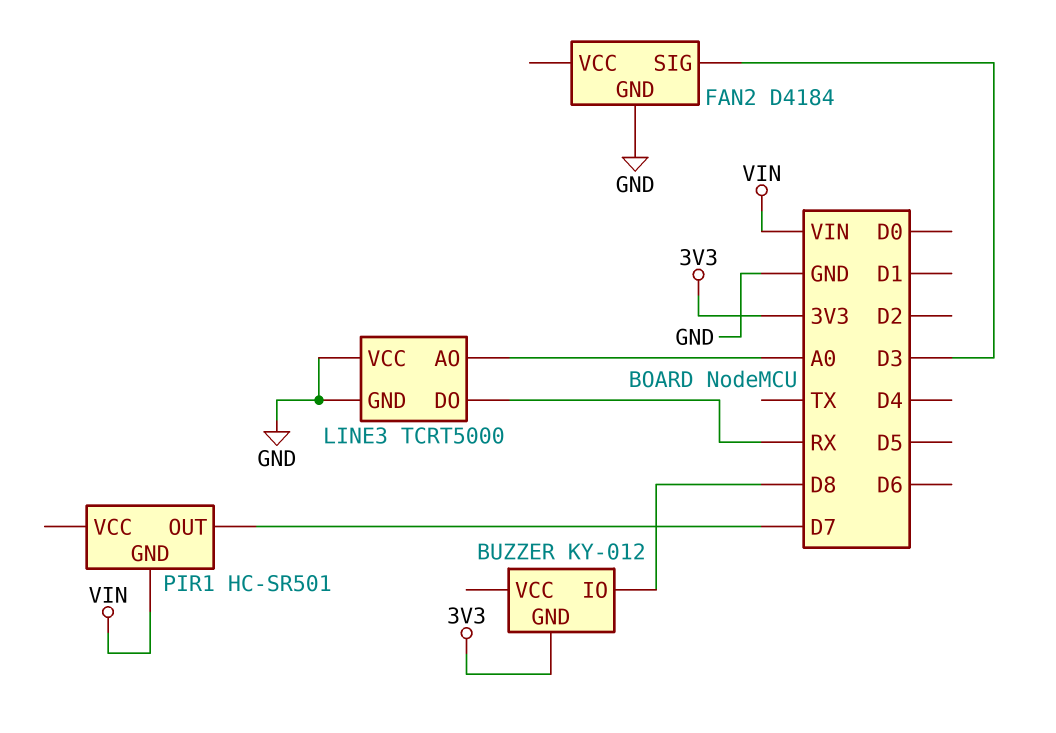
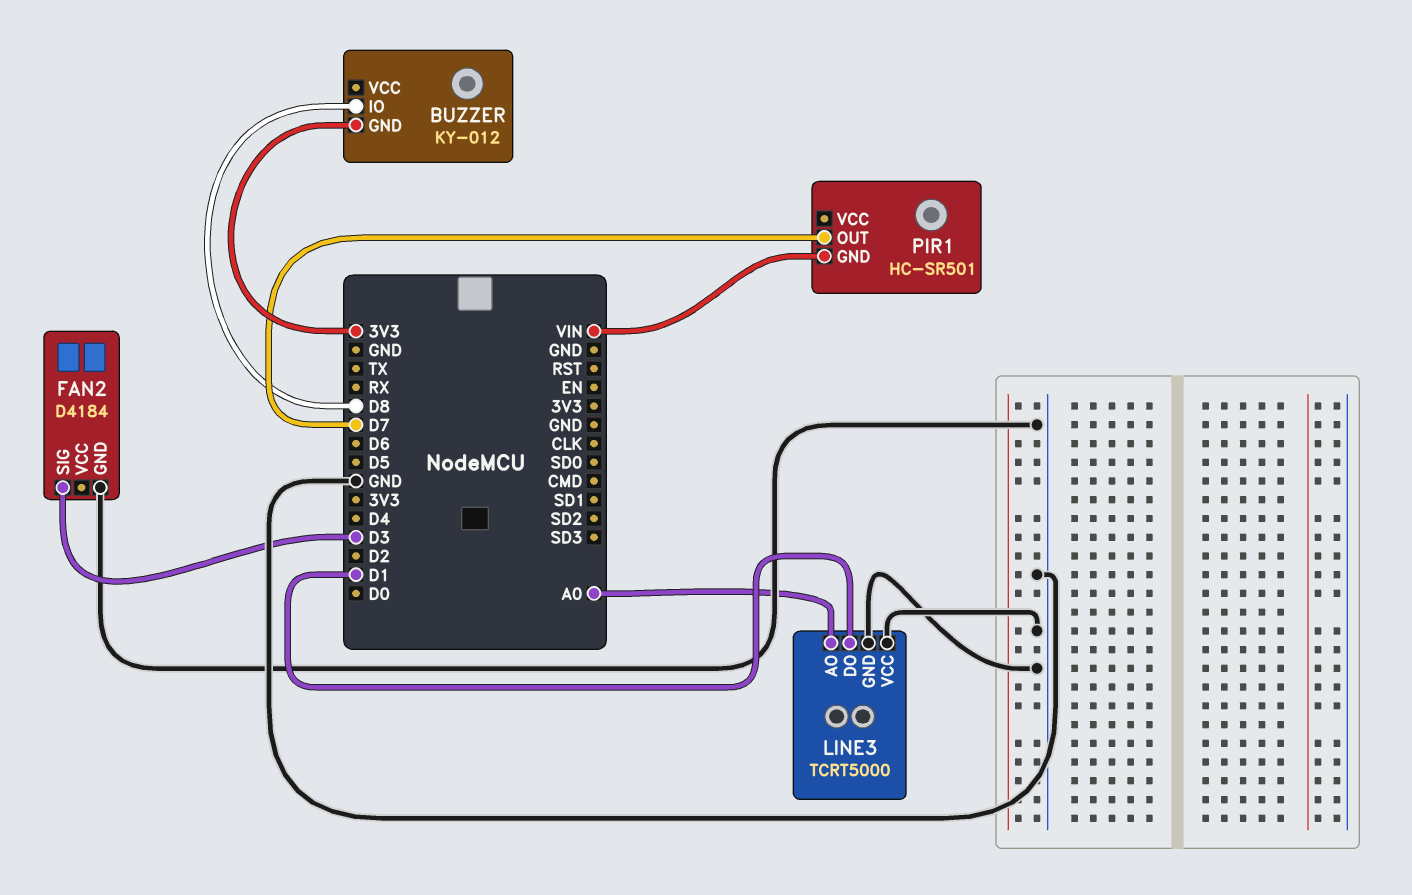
LINE3 pin DO: RX -> D1

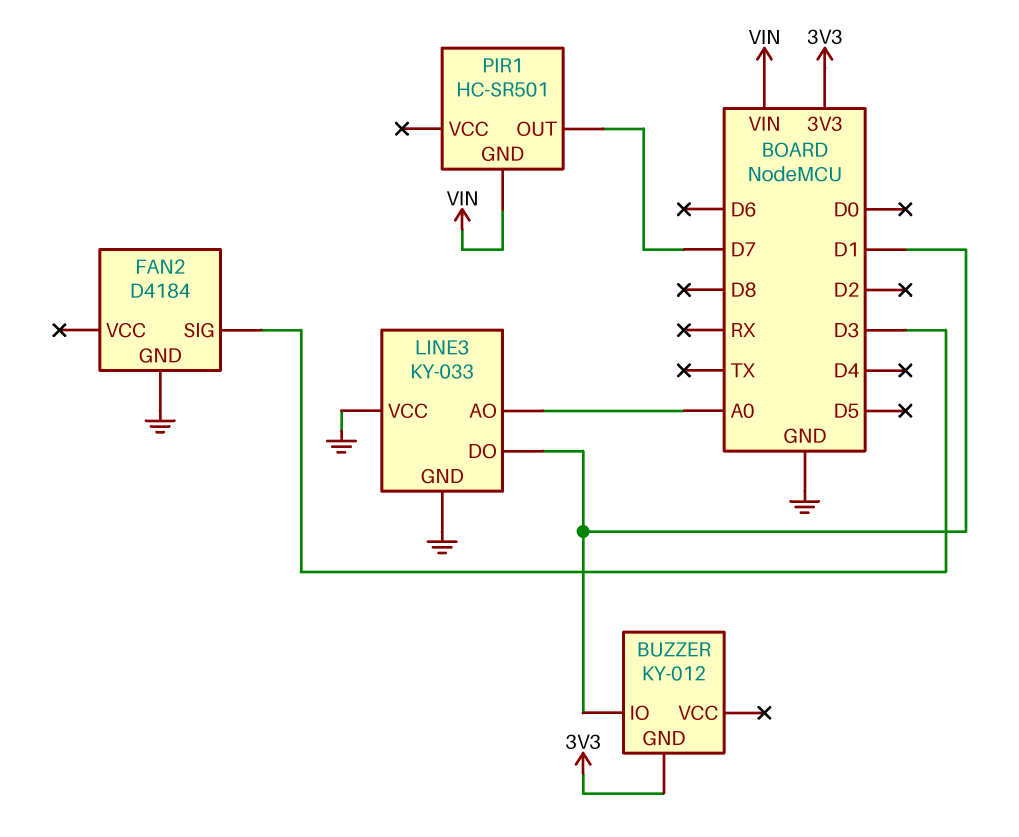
BUZZER pin IO: D8 -> D1
LINE3: TCRT5000 -> KY-033

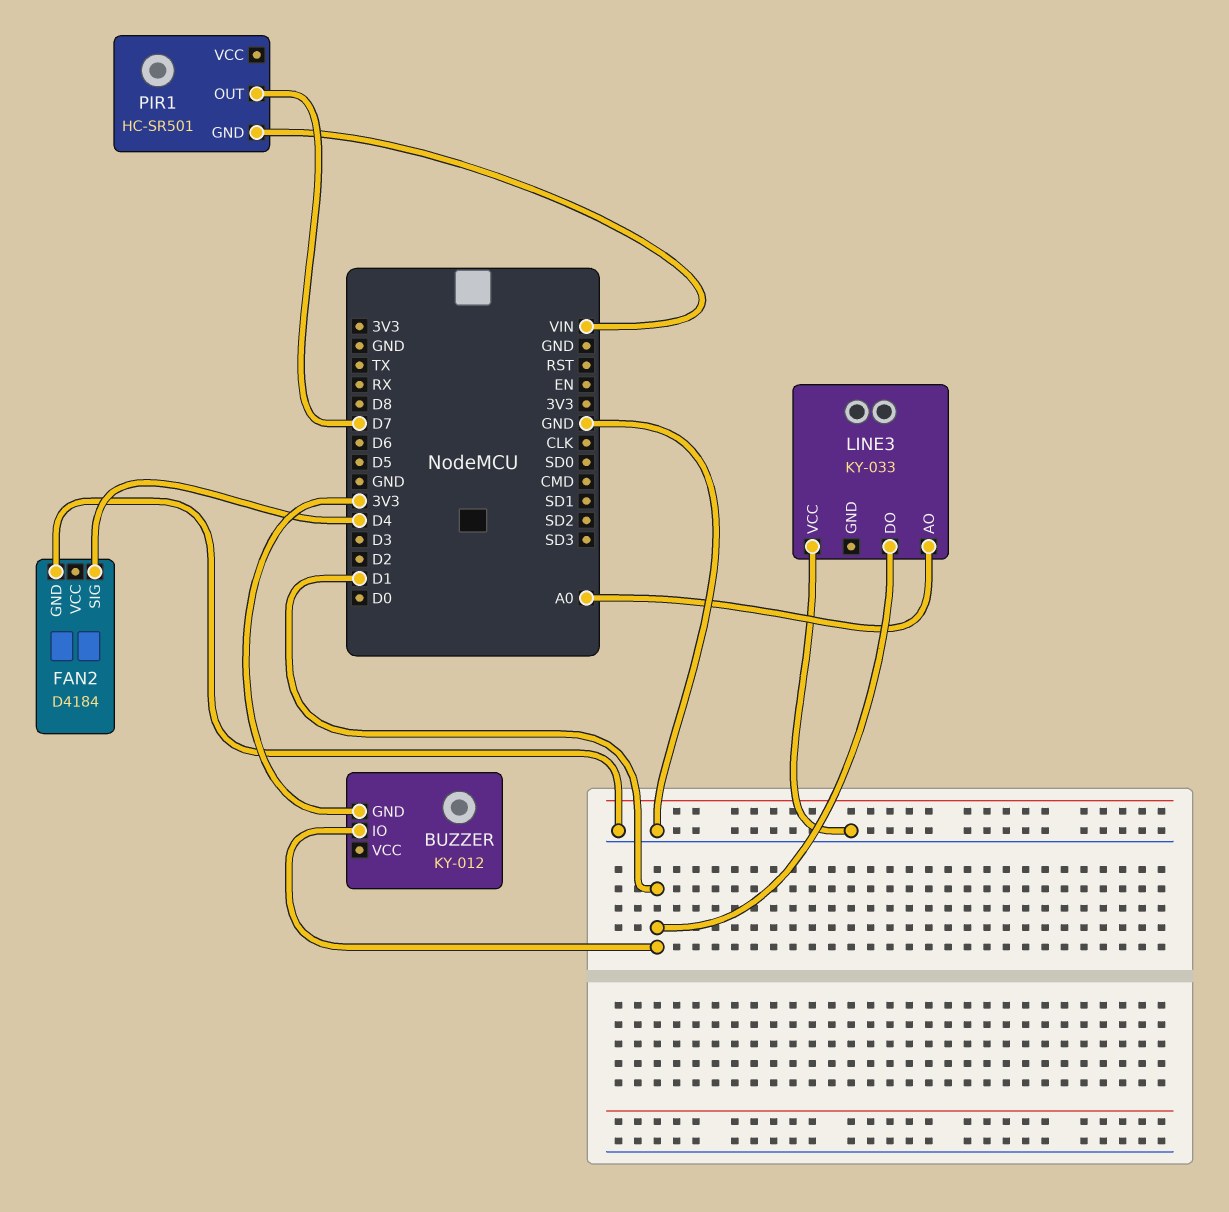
FAN2 pin SIG: D3 -> D4
LINE3 pin GND: GND -> none

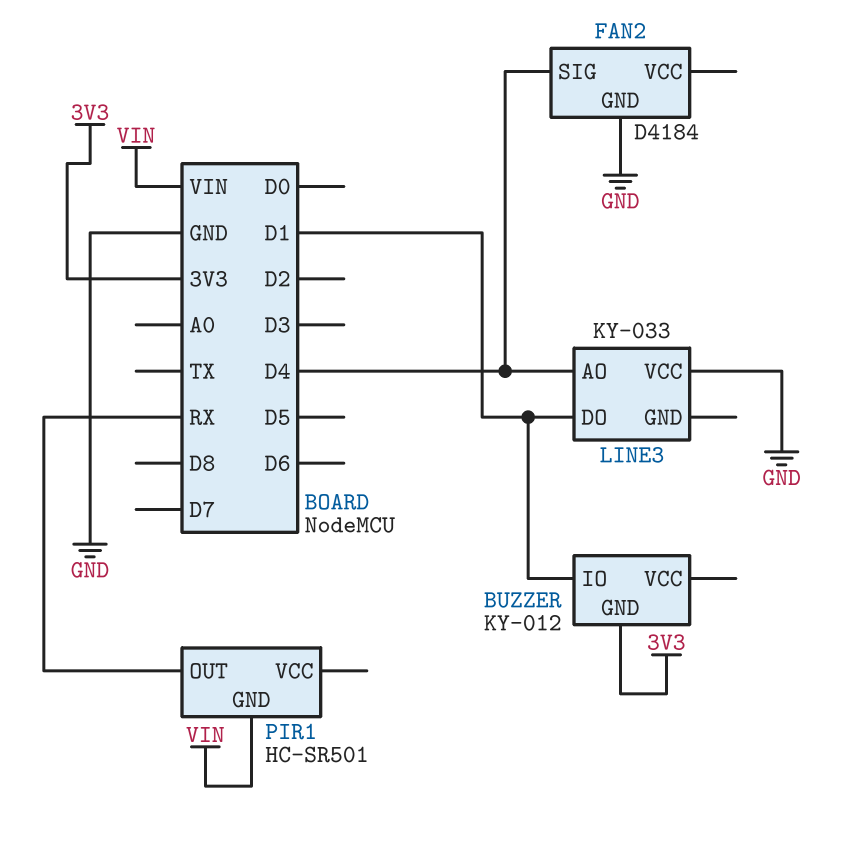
LINE3 pin AO: A0 -> D4
PIR1 pin OUT: D7 -> RX

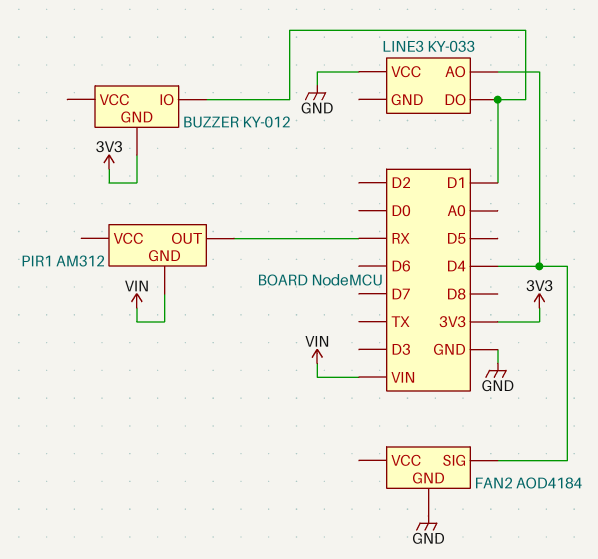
FAN2: D4184 -> AOD4184
PIR1: HC-SR501 -> AM312

